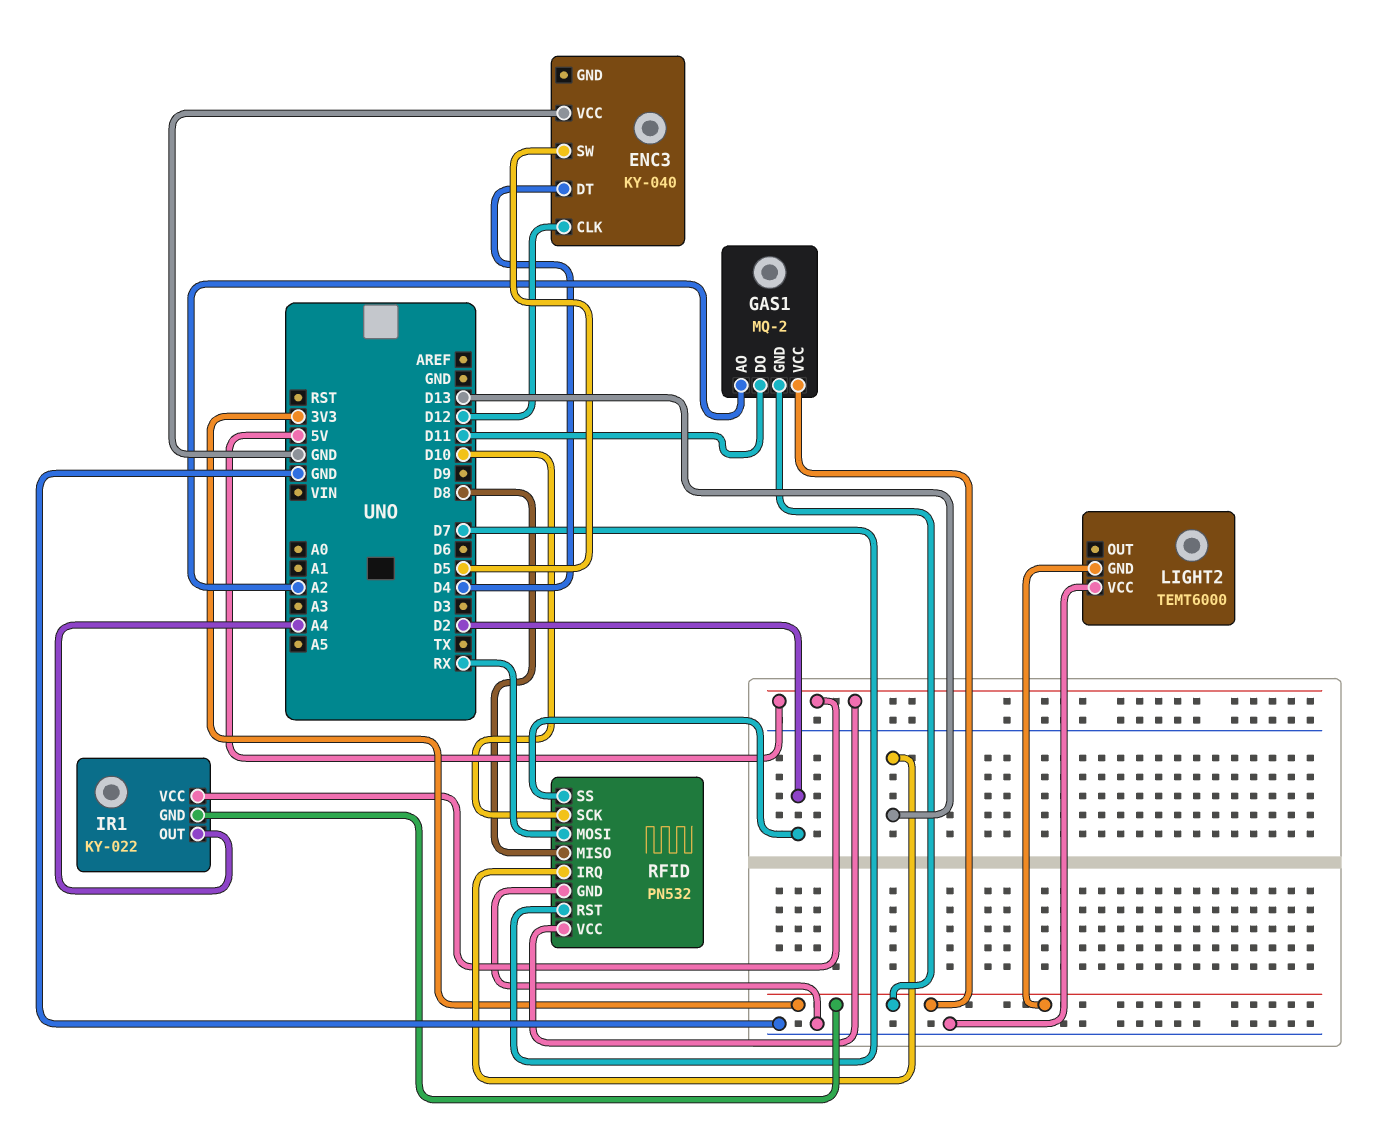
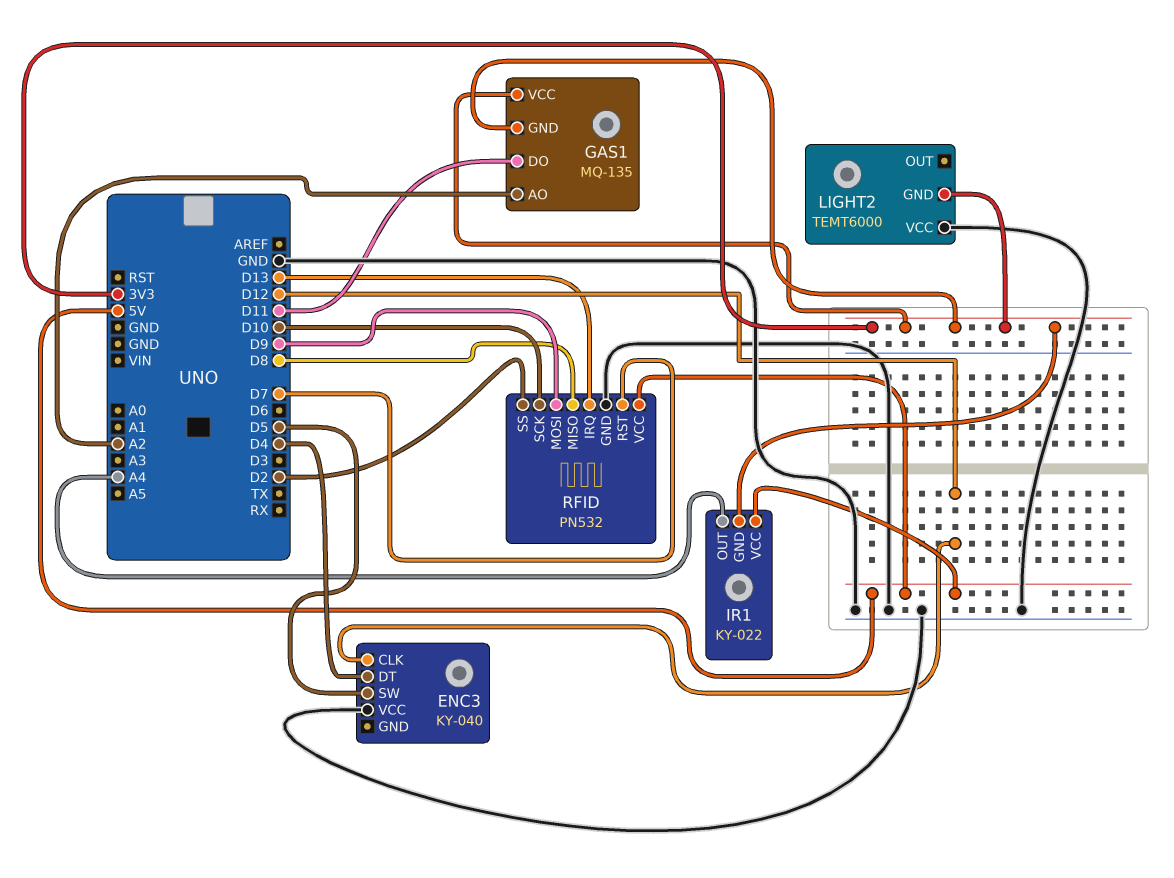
GAS1: MQ-2 -> MQ-135
RFID pin MOSI: RX -> D9

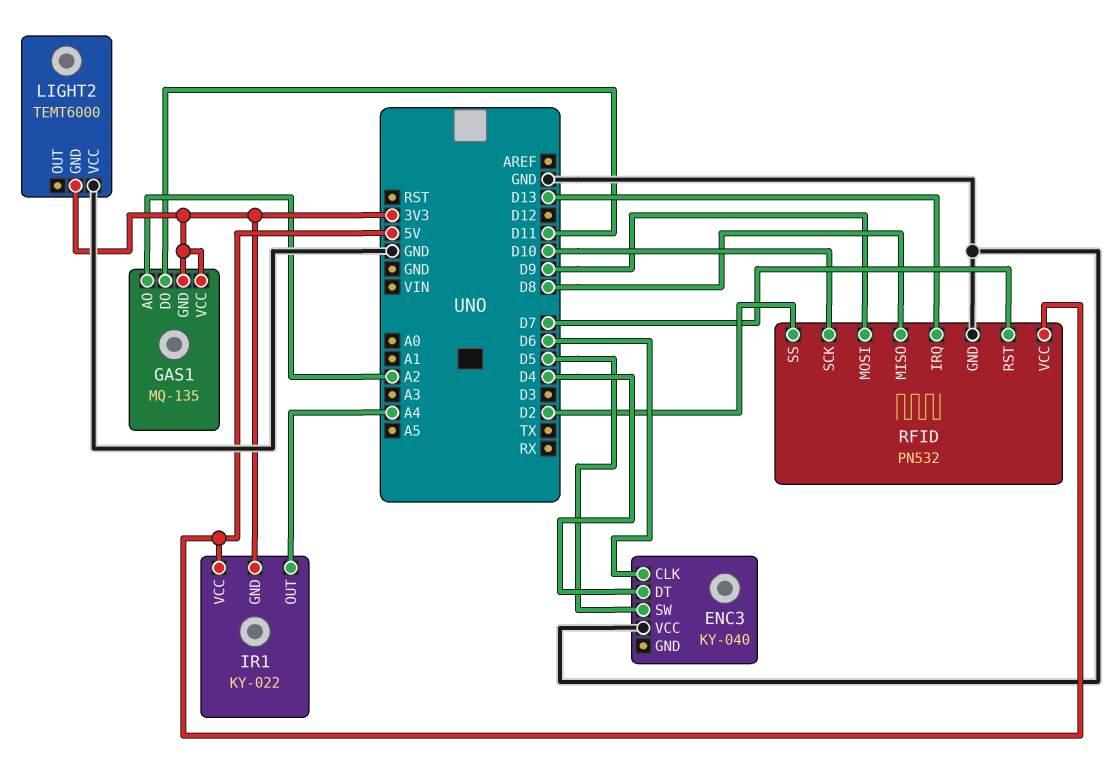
ENC3 pin CLK: D12 -> D6

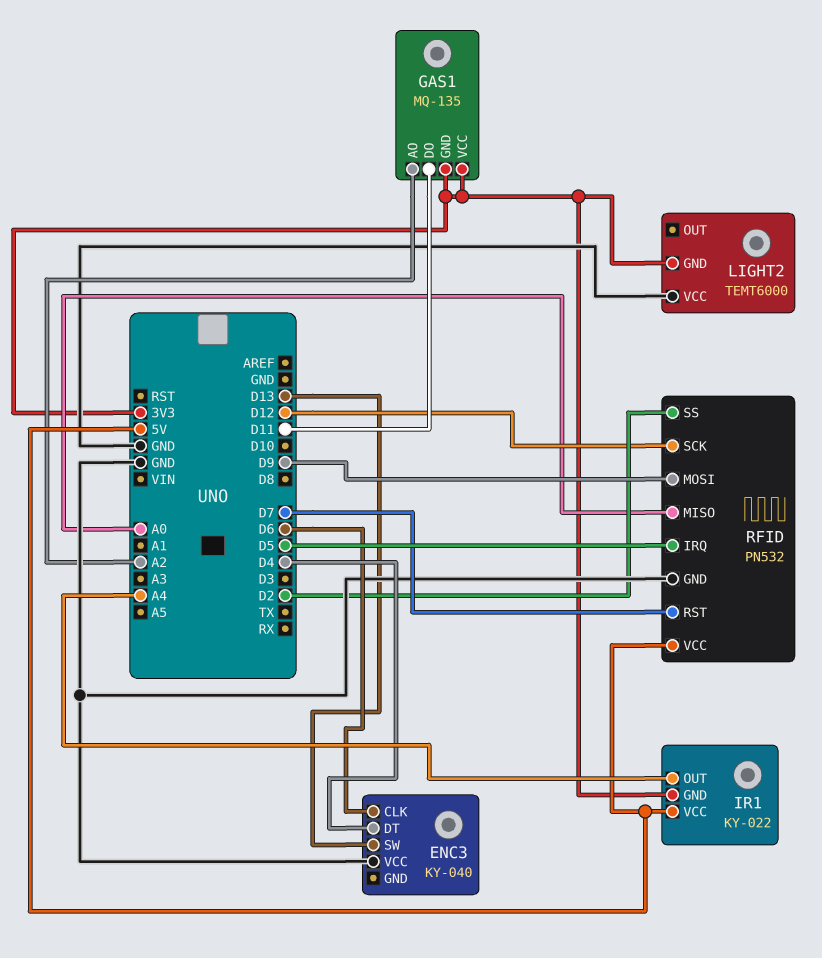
ENC3 pin SW: D5 -> D13
RFID pin IRQ: D13 -> D5
RFID pin MISO: D8 -> A0
RFID pin SCK: D10 -> D12

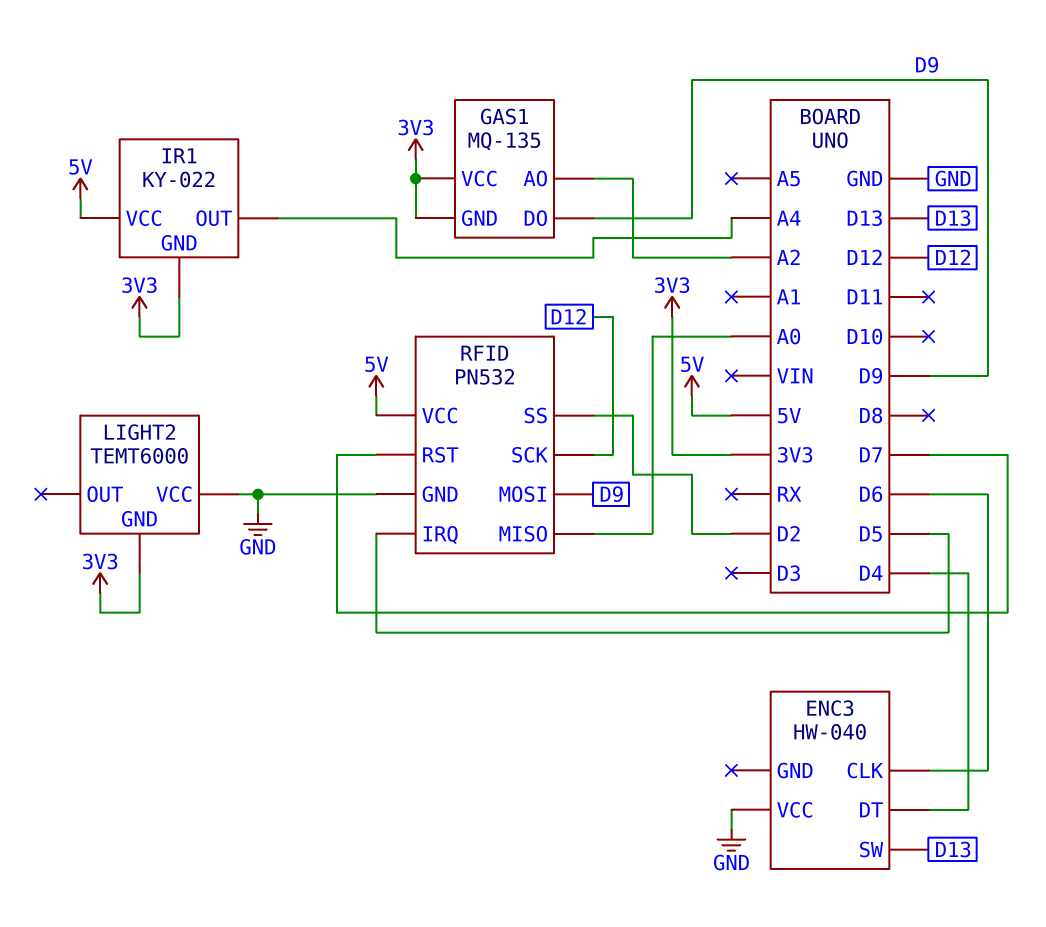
ENC3: KY-040 -> HW-040
GAS1 pin DO: D11 -> D9

